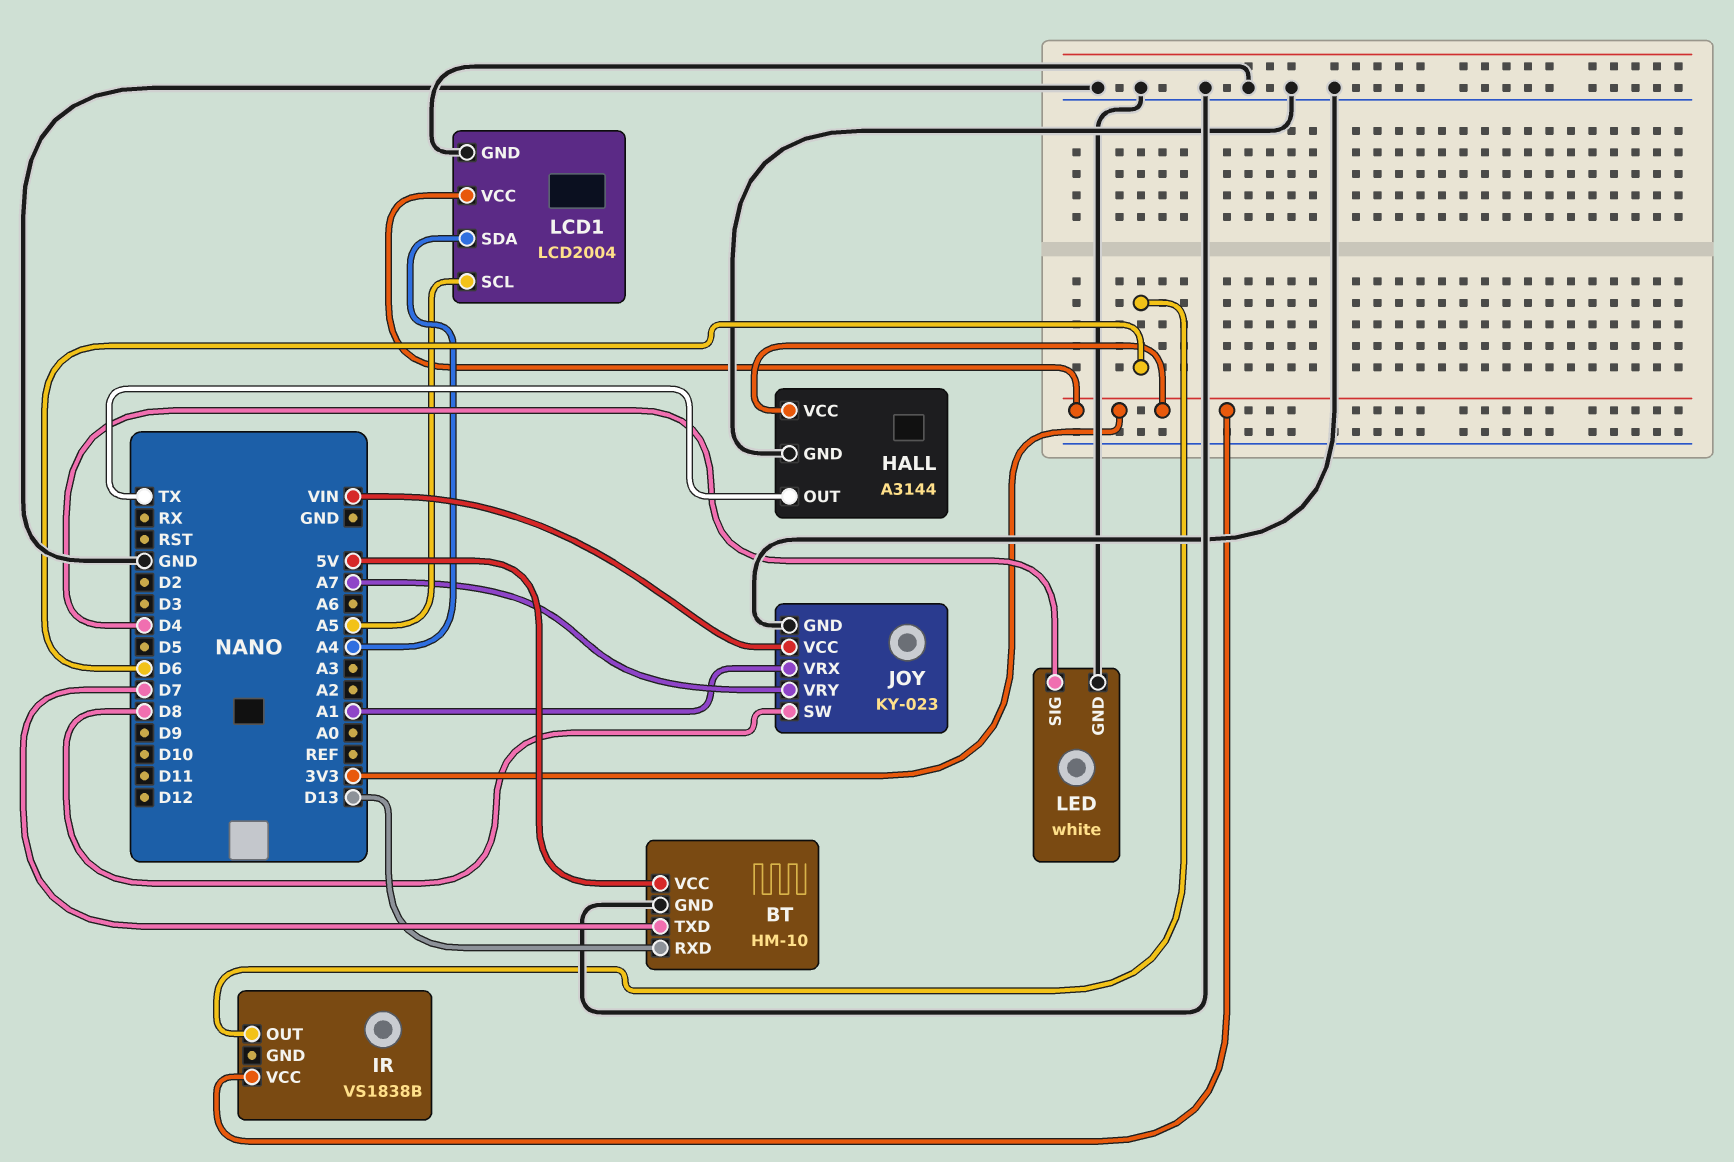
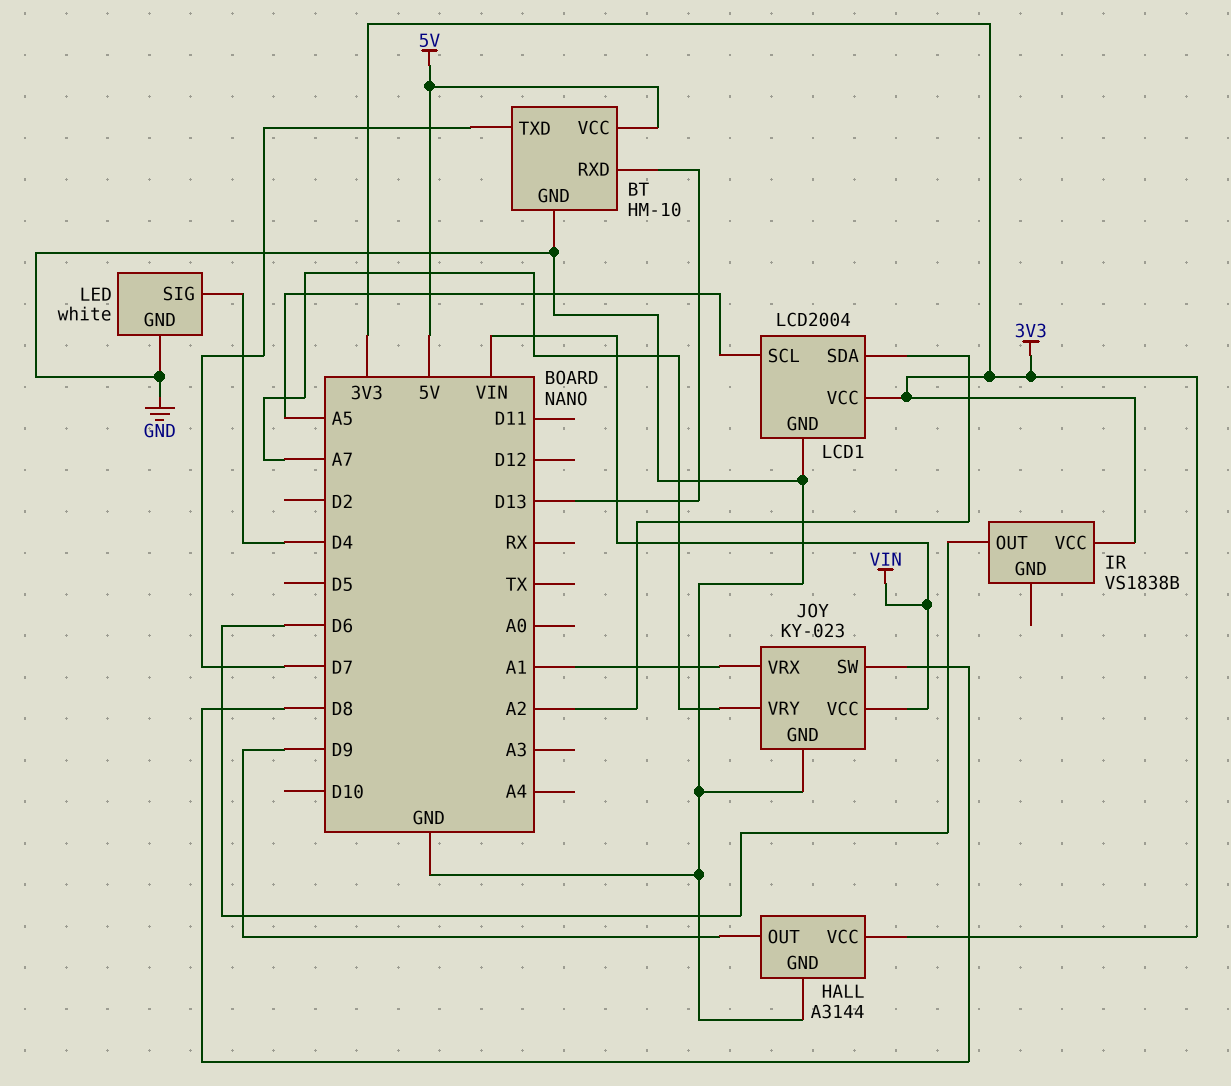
HALL pin OUT: TX -> D9
LCD1 pin SDA: A4 -> A2

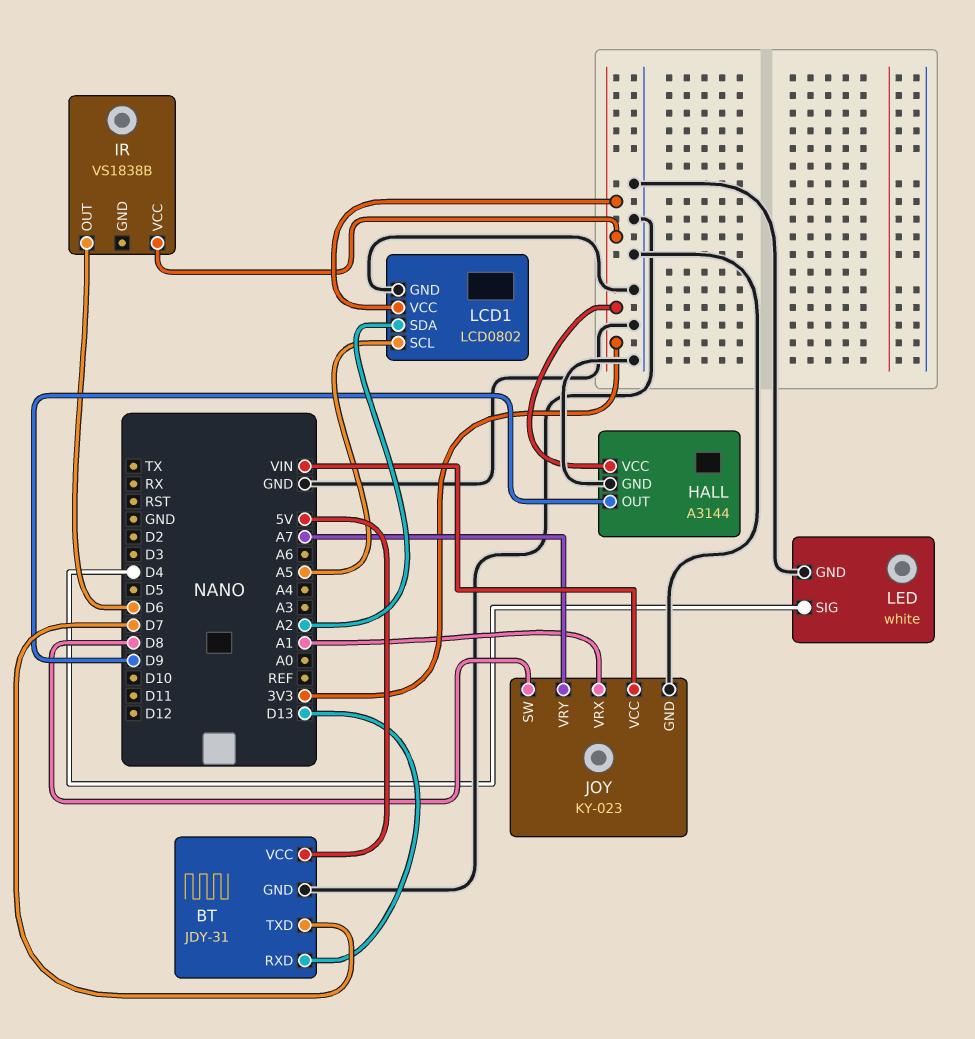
BT: HM-10 -> JDY-31
LCD1: LCD2004 -> LCD0802

